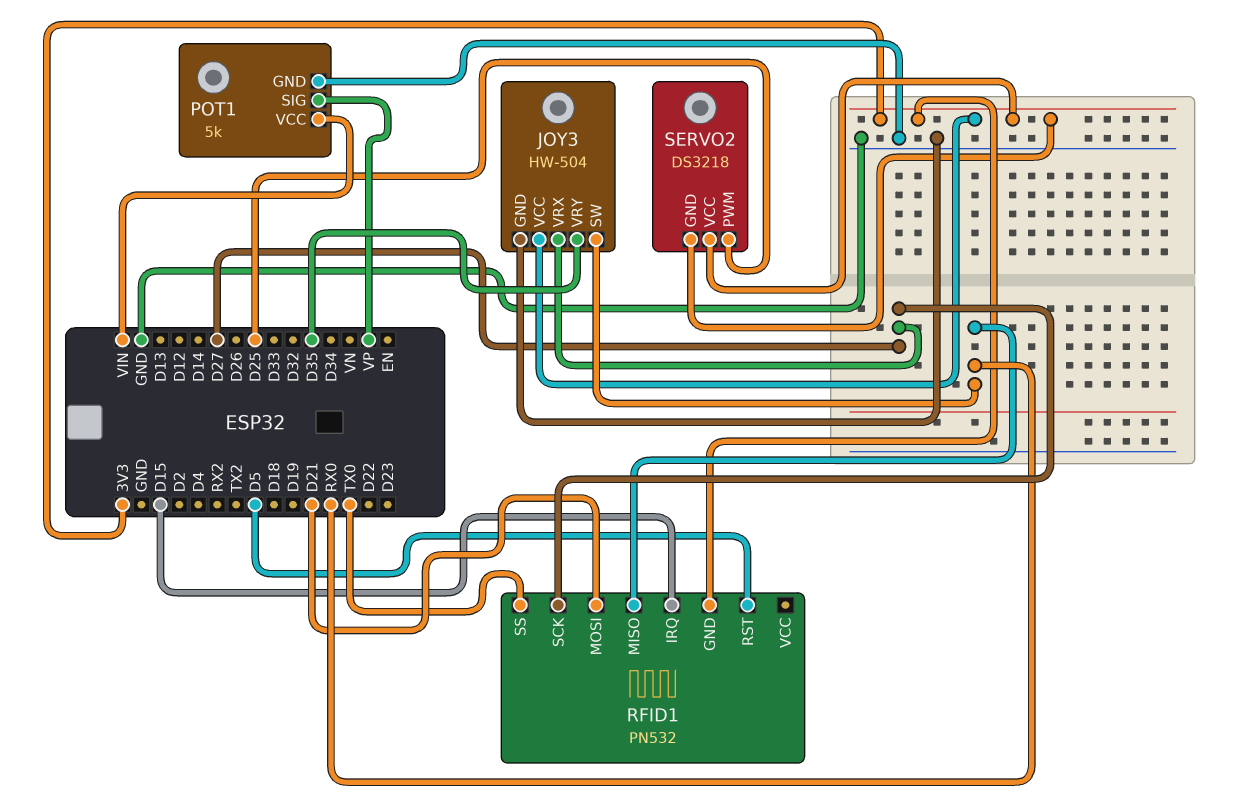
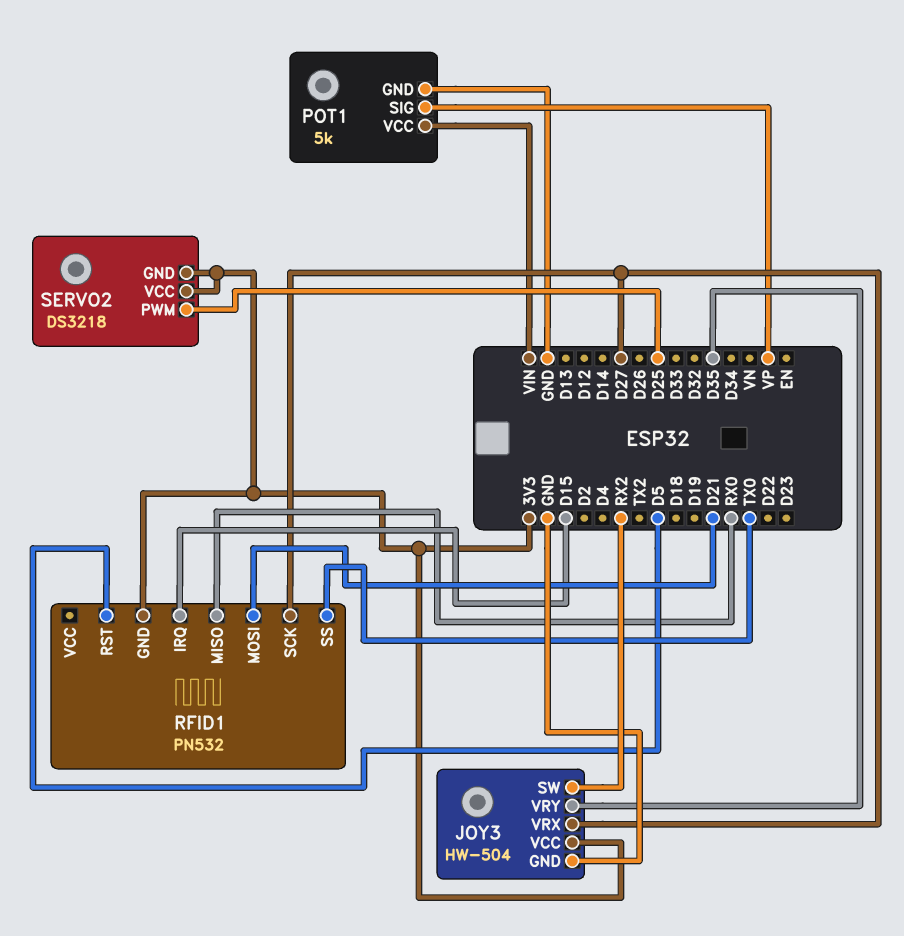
JOY3 pin SW: RX0 -> RX2

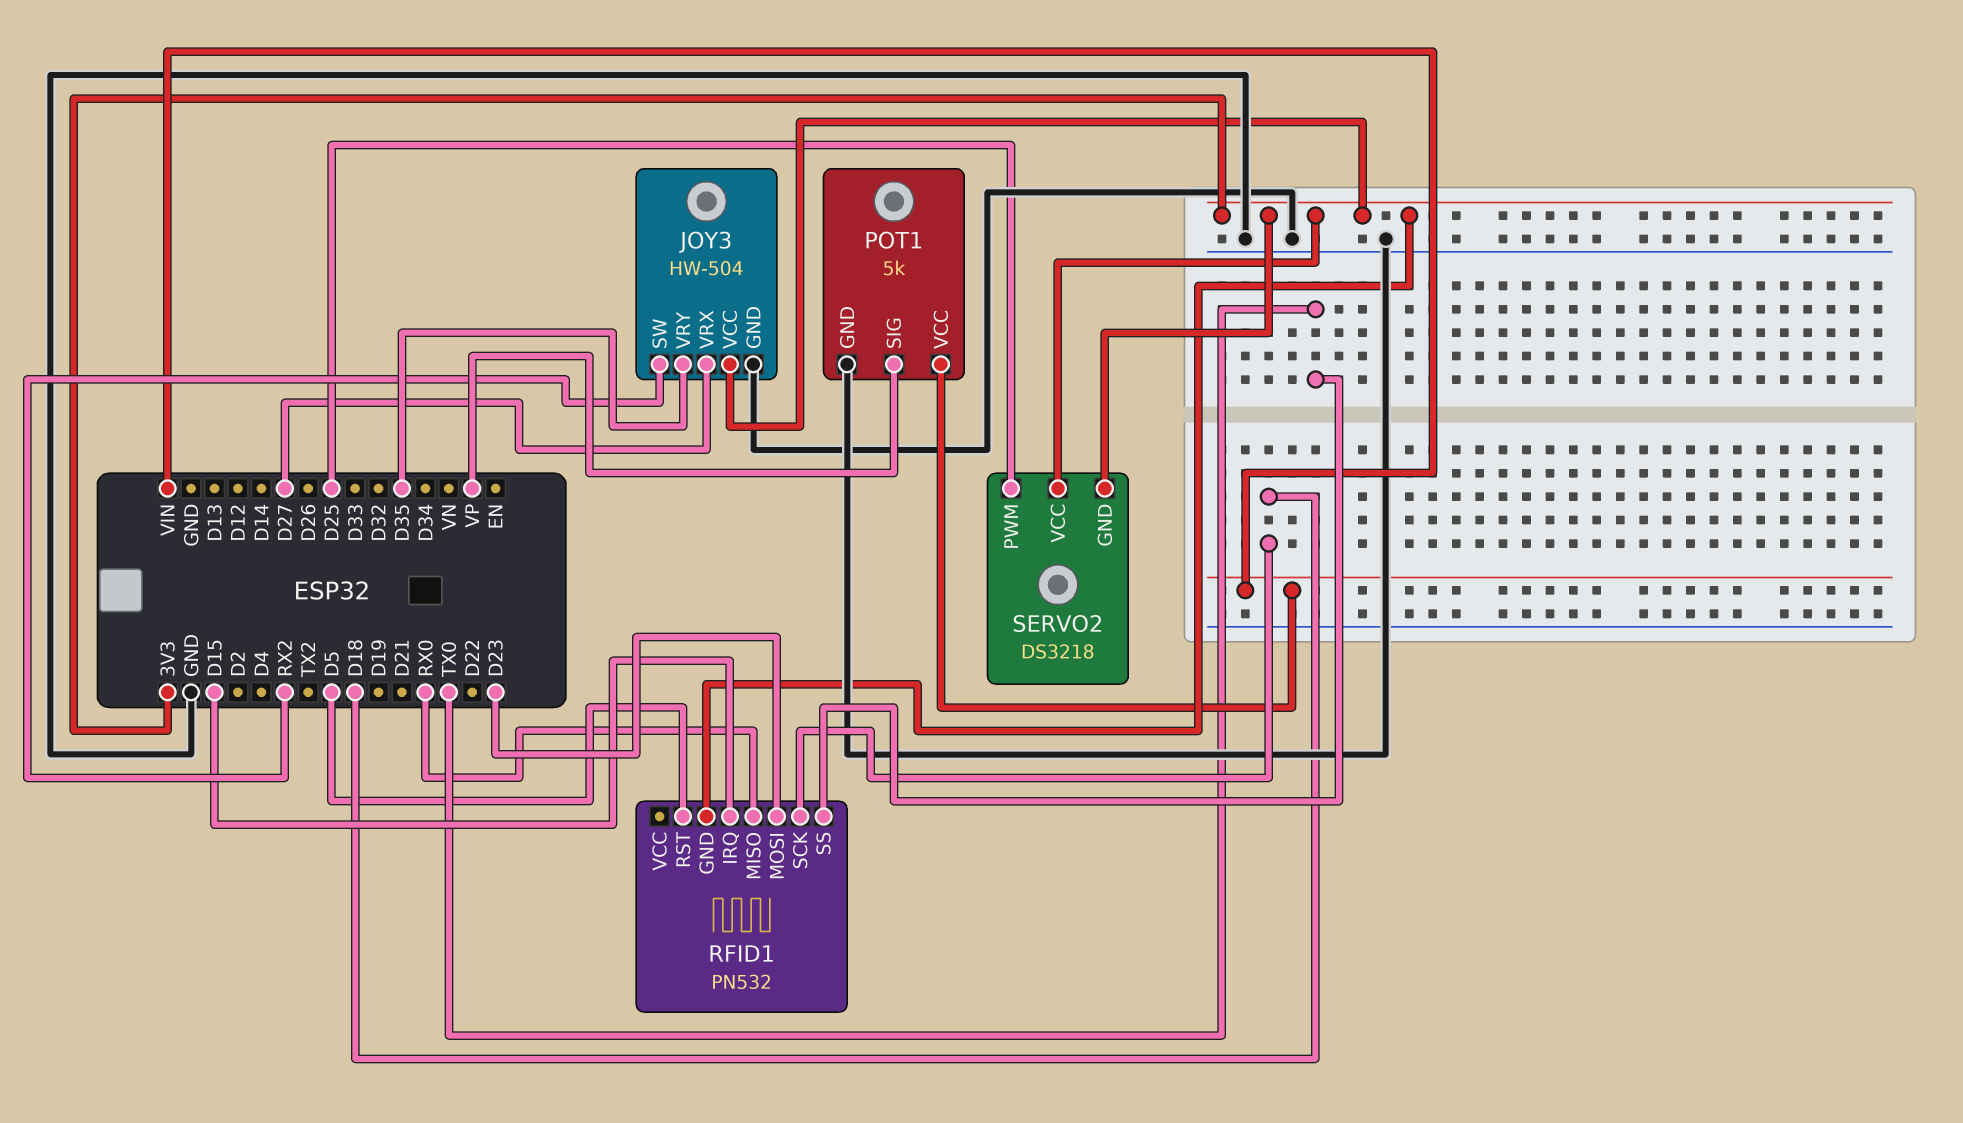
RFID1 pin MOSI: D21 -> D23
RFID1 pin SCK: D27 -> D18

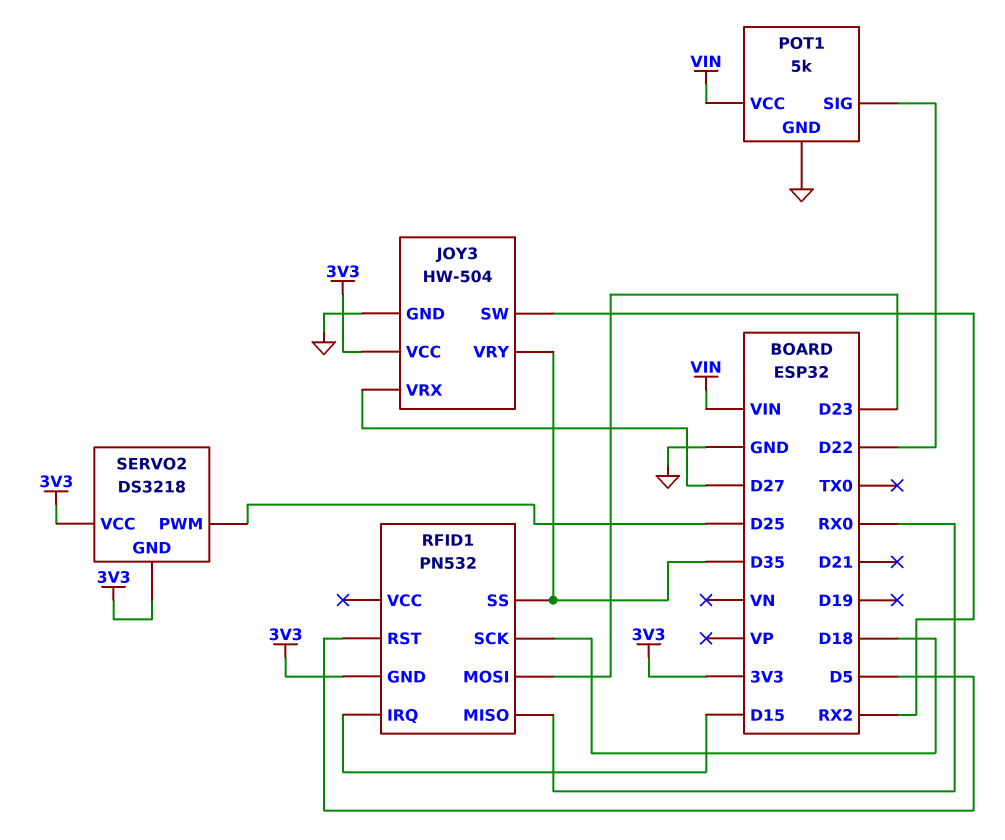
POT1 pin SIG: VP -> D22
RFID1 pin SS: TX0 -> D35

